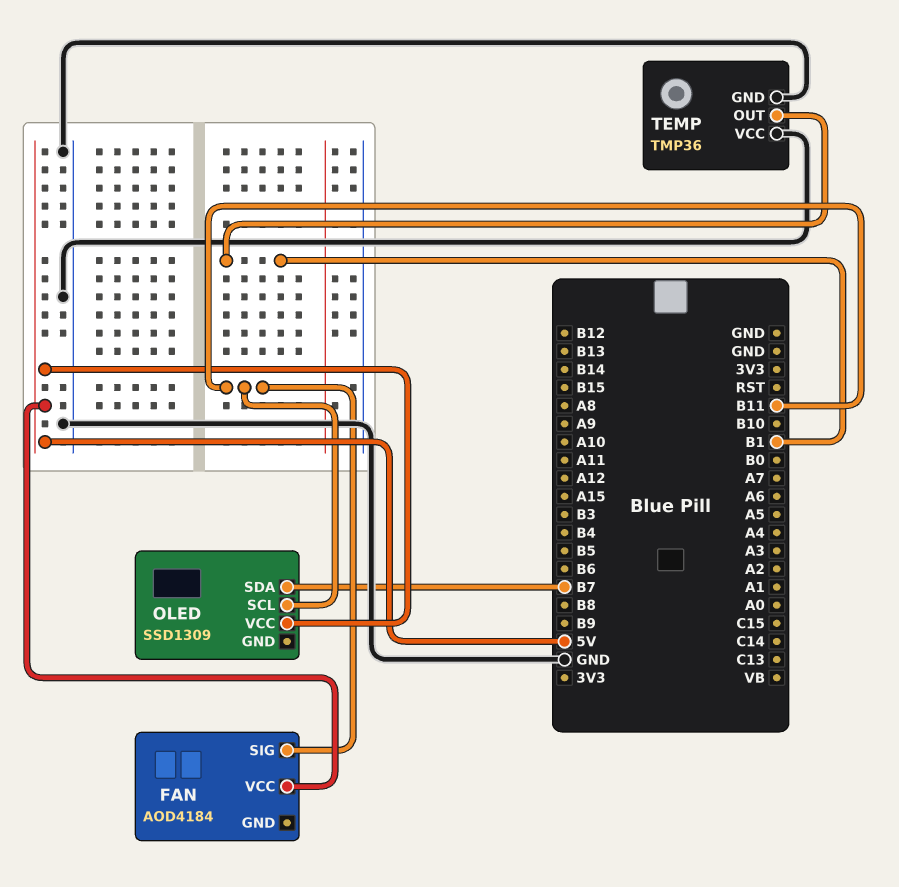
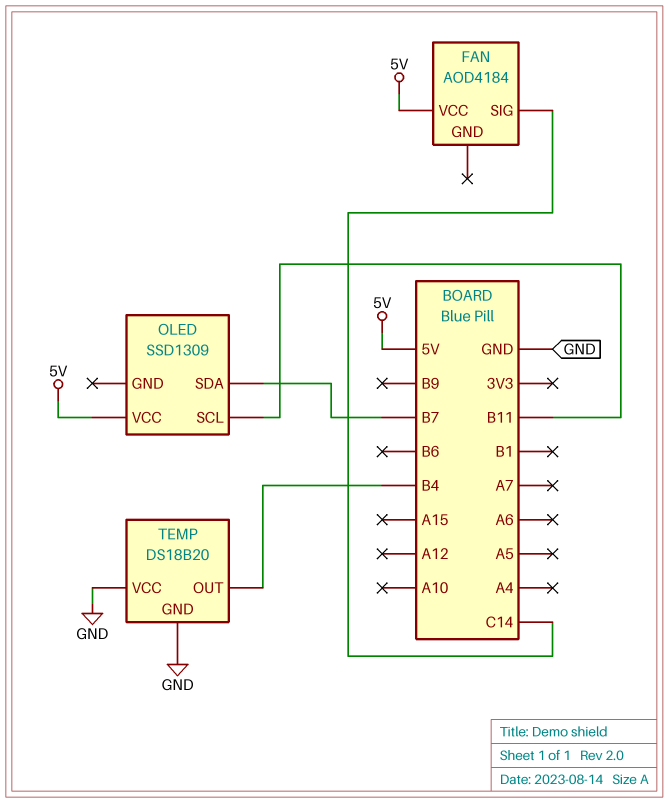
FAN pin SIG: B11 -> C14
TEMP: TMP36 -> DS18B20
TEMP pin OUT: B1 -> B4

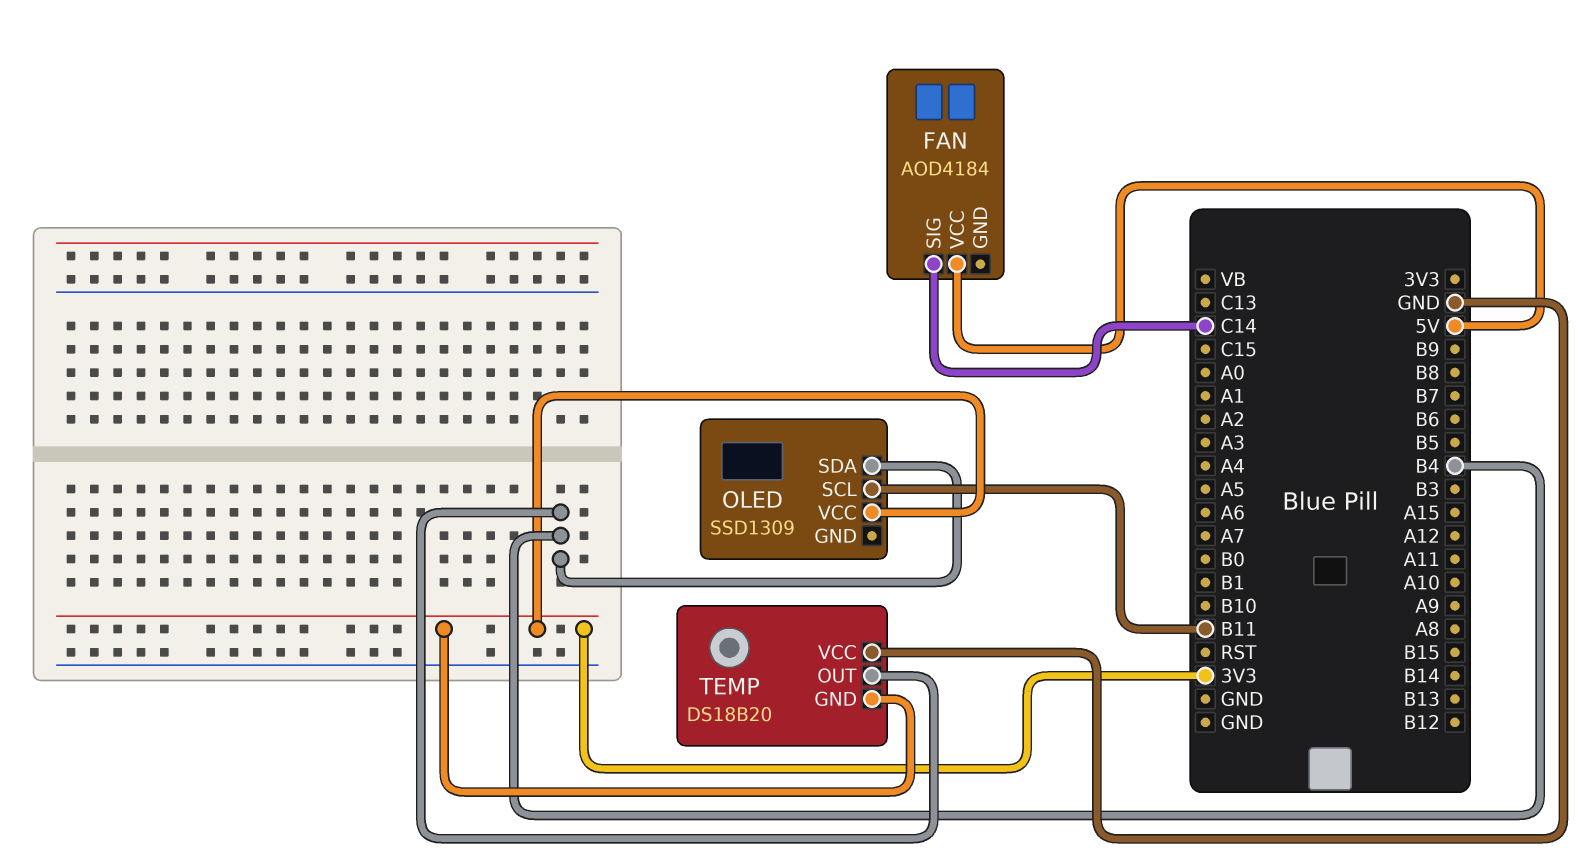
OLED pin SDA: B7 -> B4
OLED pin VCC: 5V -> 3V3
TEMP pin GND: GND -> 3V3

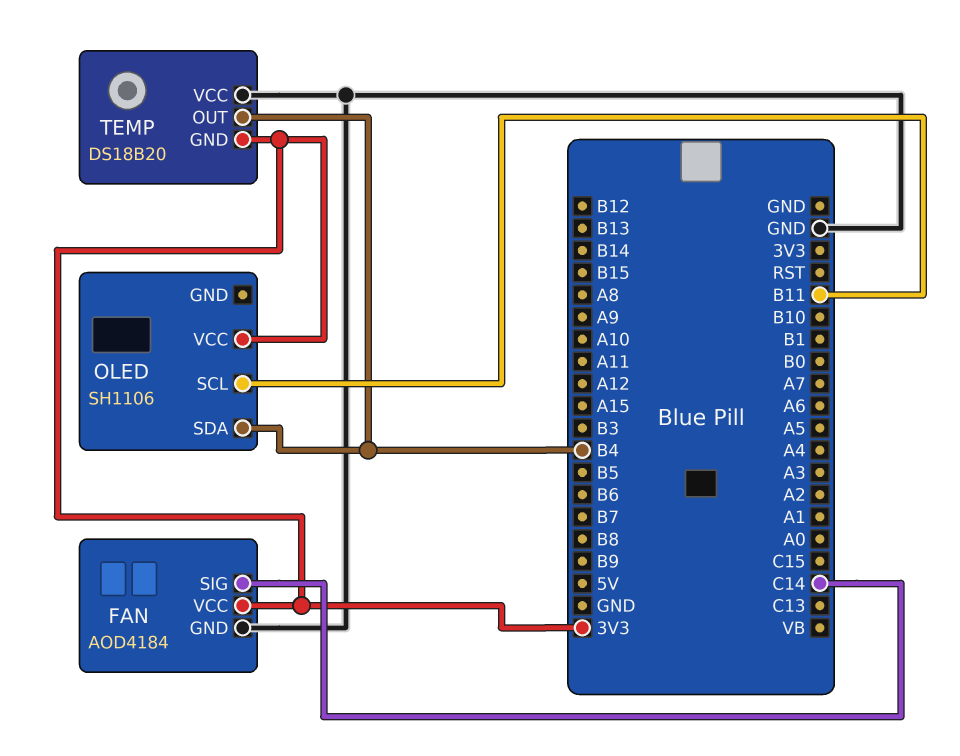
FAN pin GND: none -> GND
FAN pin VCC: 5V -> 3V3
OLED: SSD1309 -> SH1106

